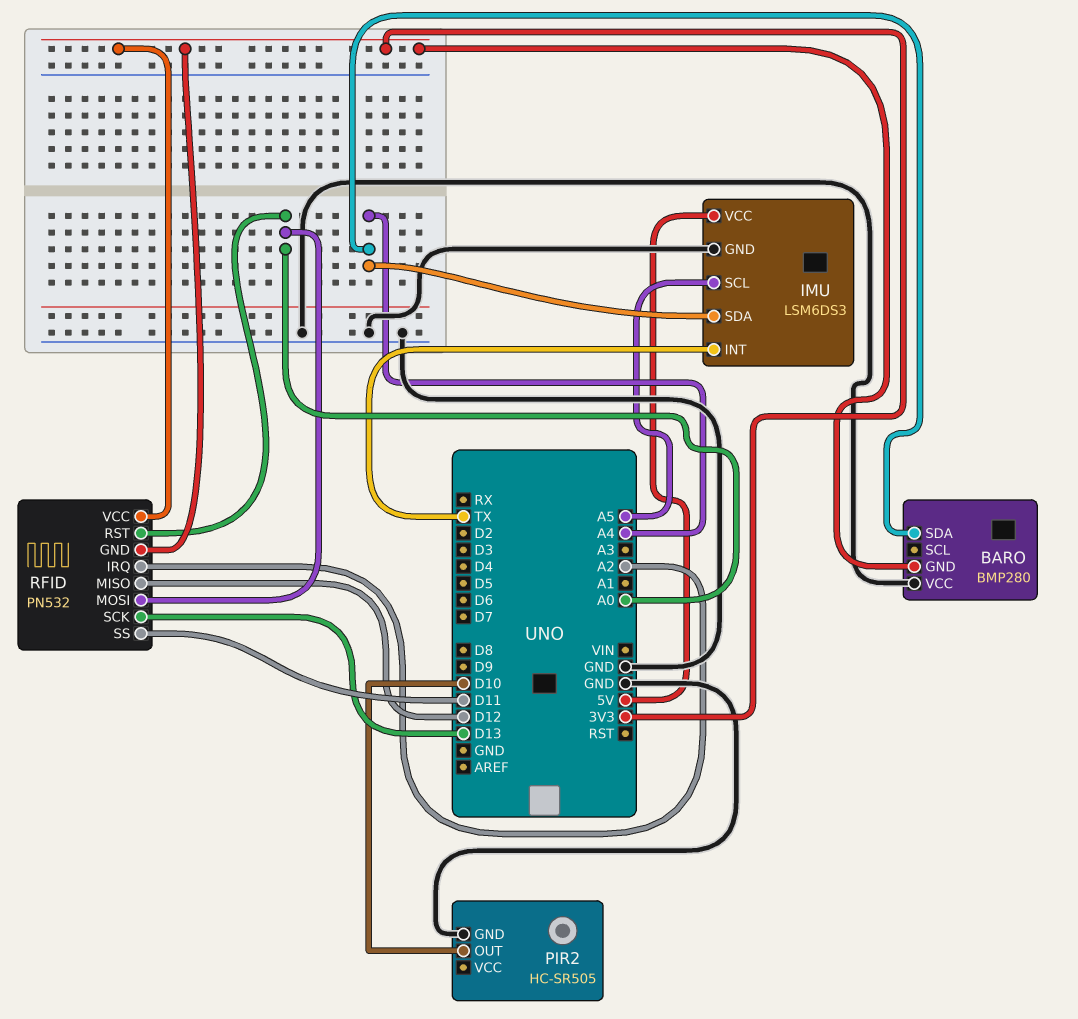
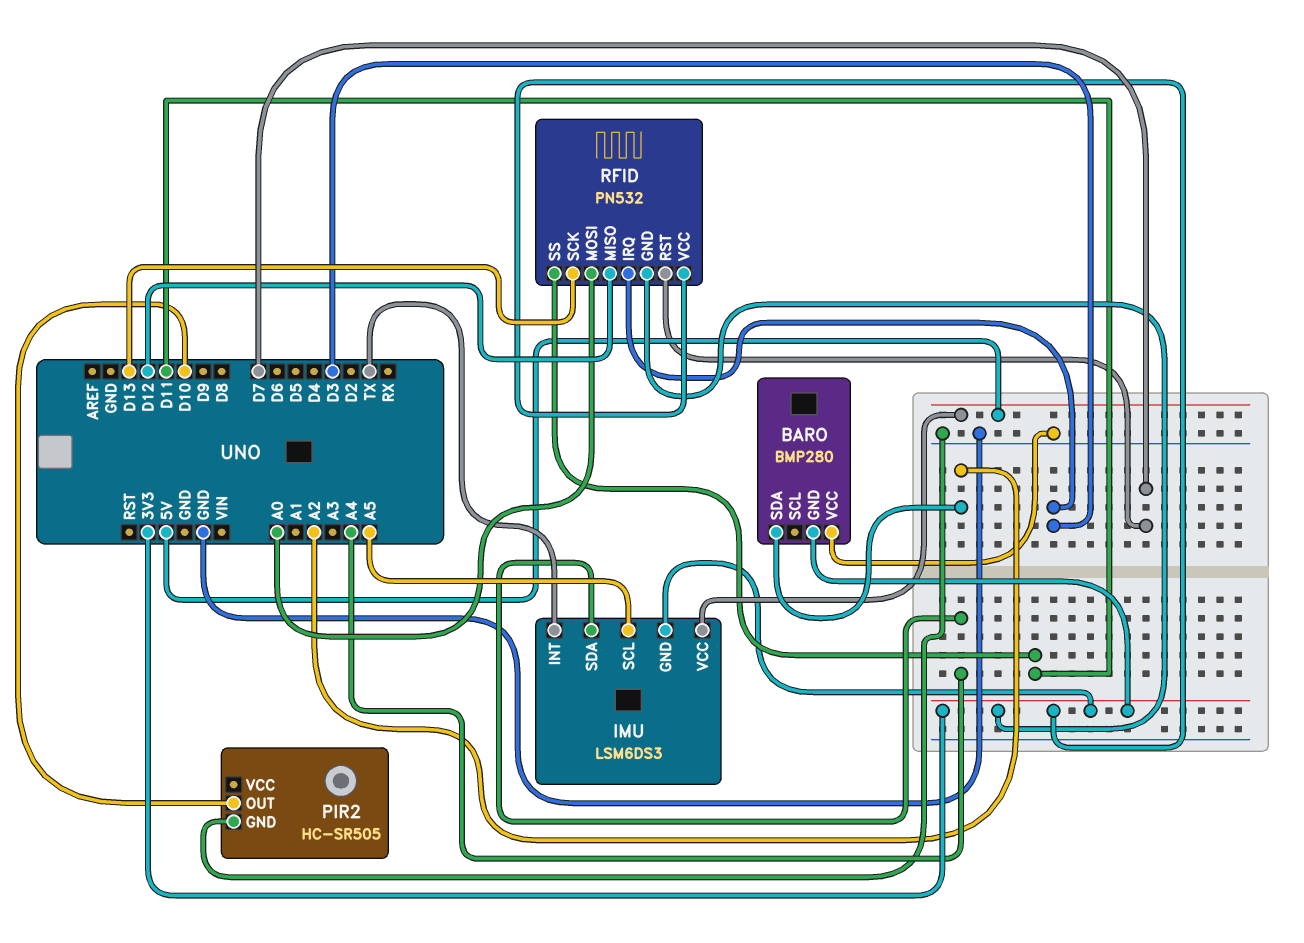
BARO pin SDA: A4 -> A2
IMU pin GND: GND -> 3V3
RFID pin IRQ: A2 -> D3
RFID pin RST: A0 -> D7

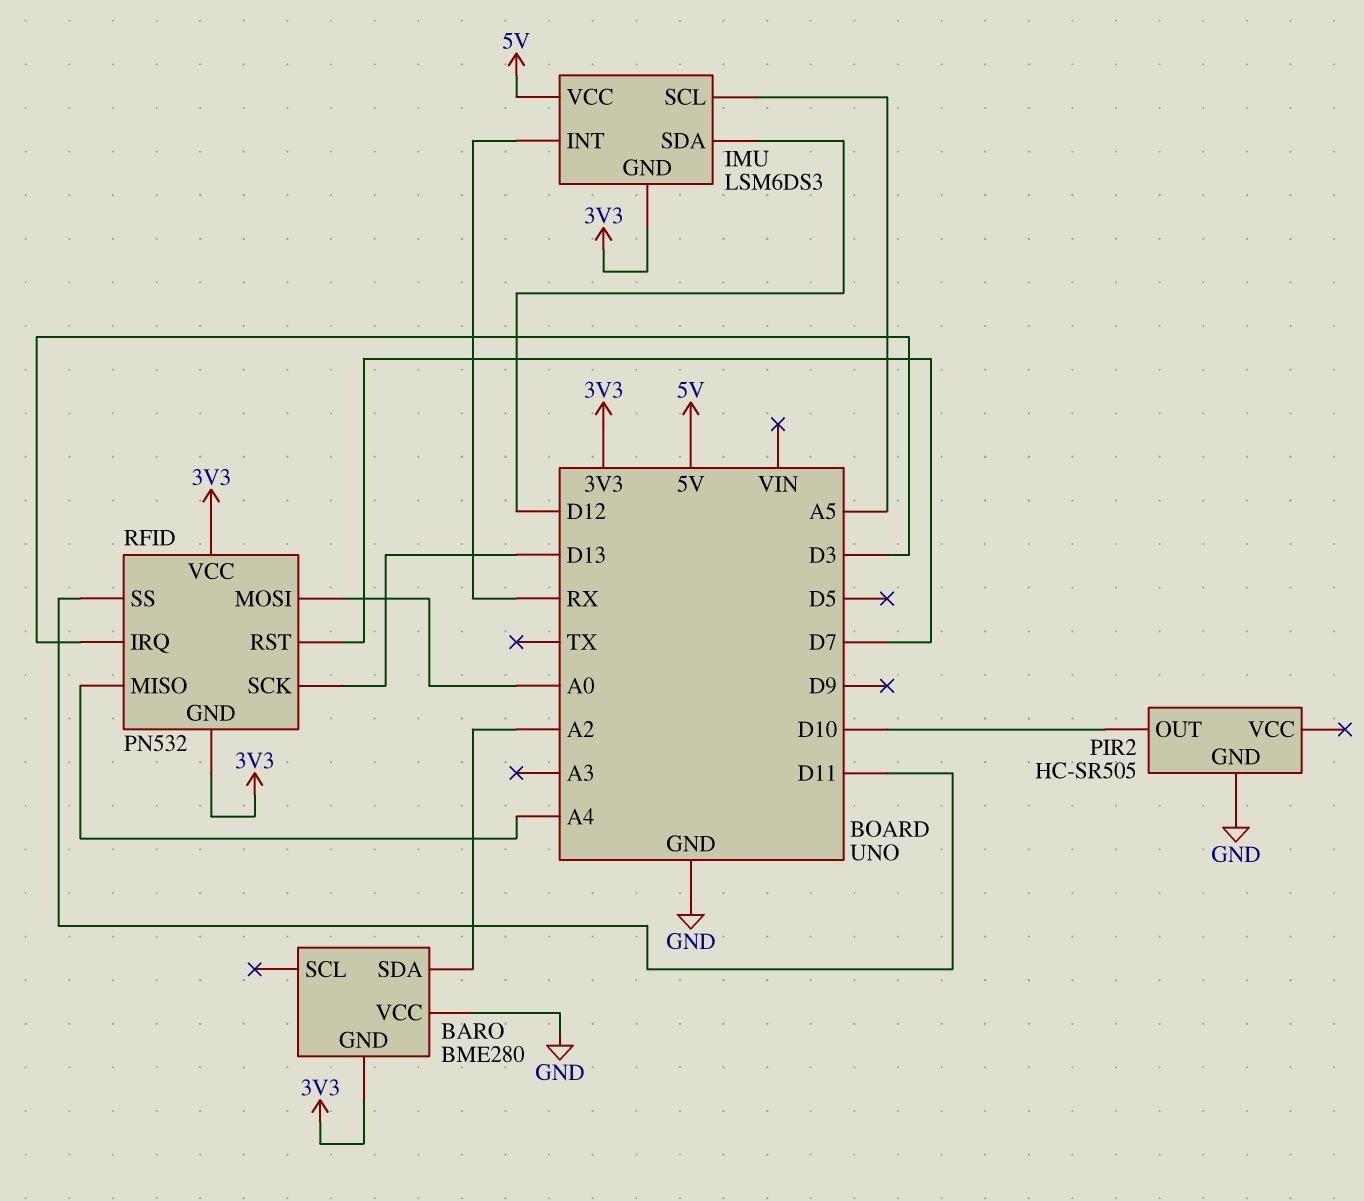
BARO: BMP280 -> BME280
IMU pin INT: TX -> RX
IMU pin SDA: A4 -> D12
RFID pin MISO: D12 -> A4

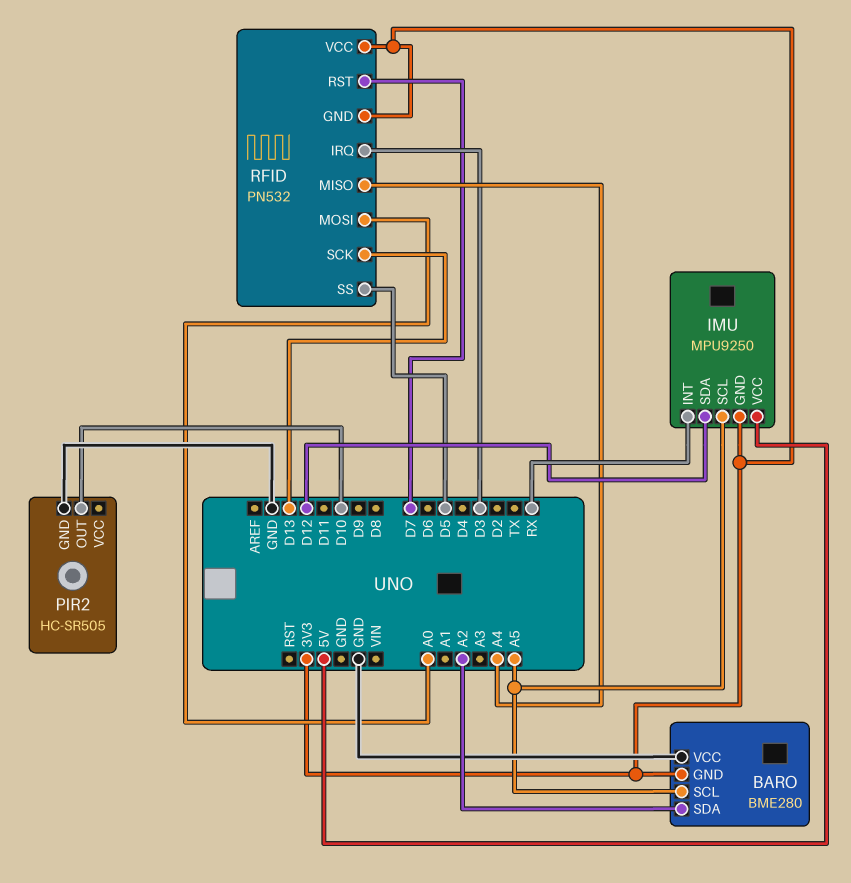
BARO pin SCL: none -> A5
IMU: LSM6DS3 -> MPU9250
RFID pin SS: D11 -> D5

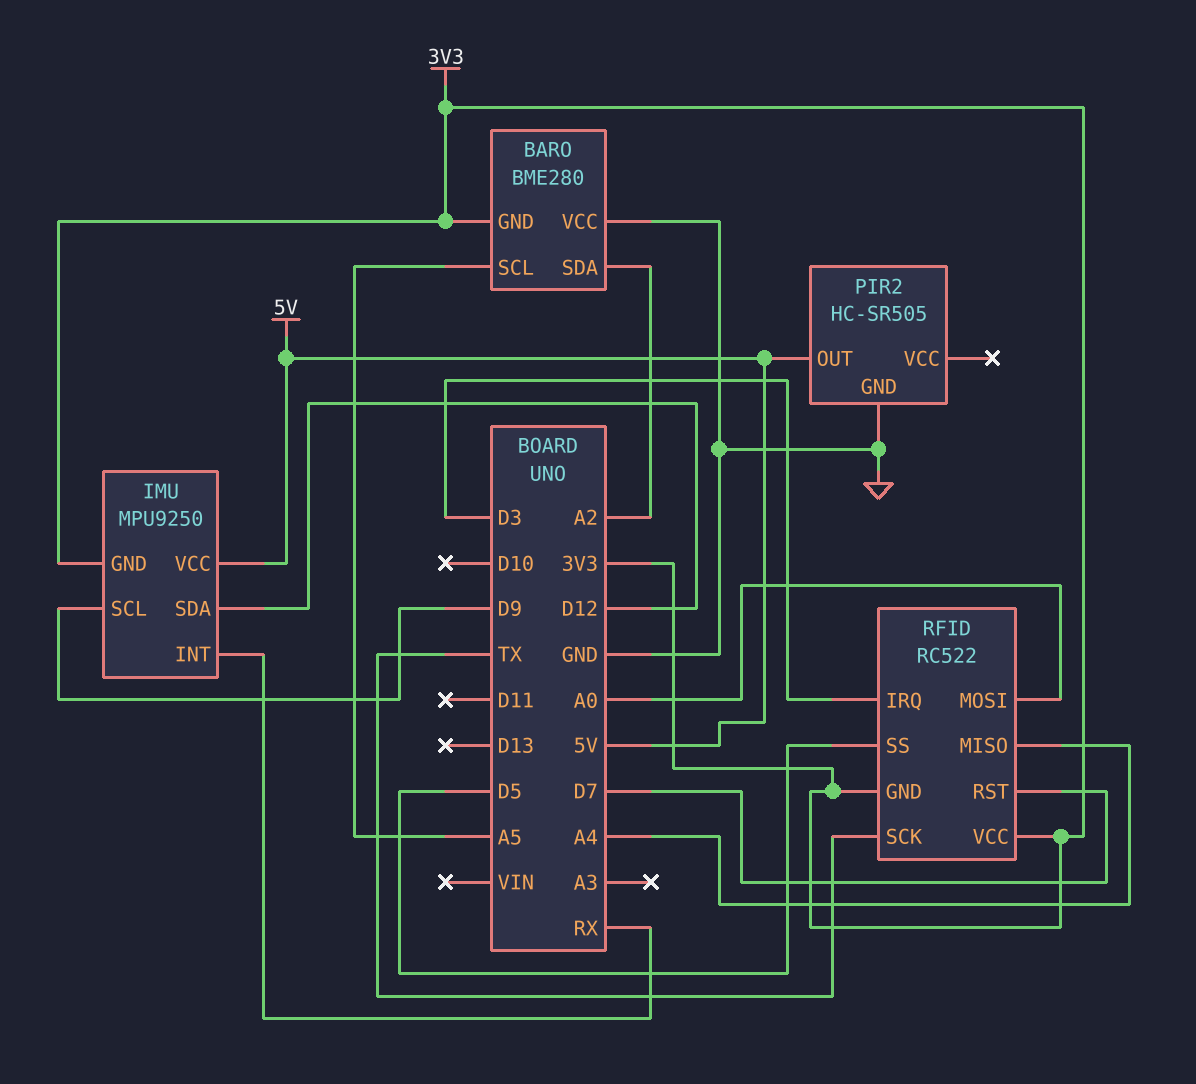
IMU pin SCL: A5 -> D9
PIR2 pin OUT: D10 -> 5V
RFID: PN532 -> RC522
RFID pin SCK: D13 -> TX

